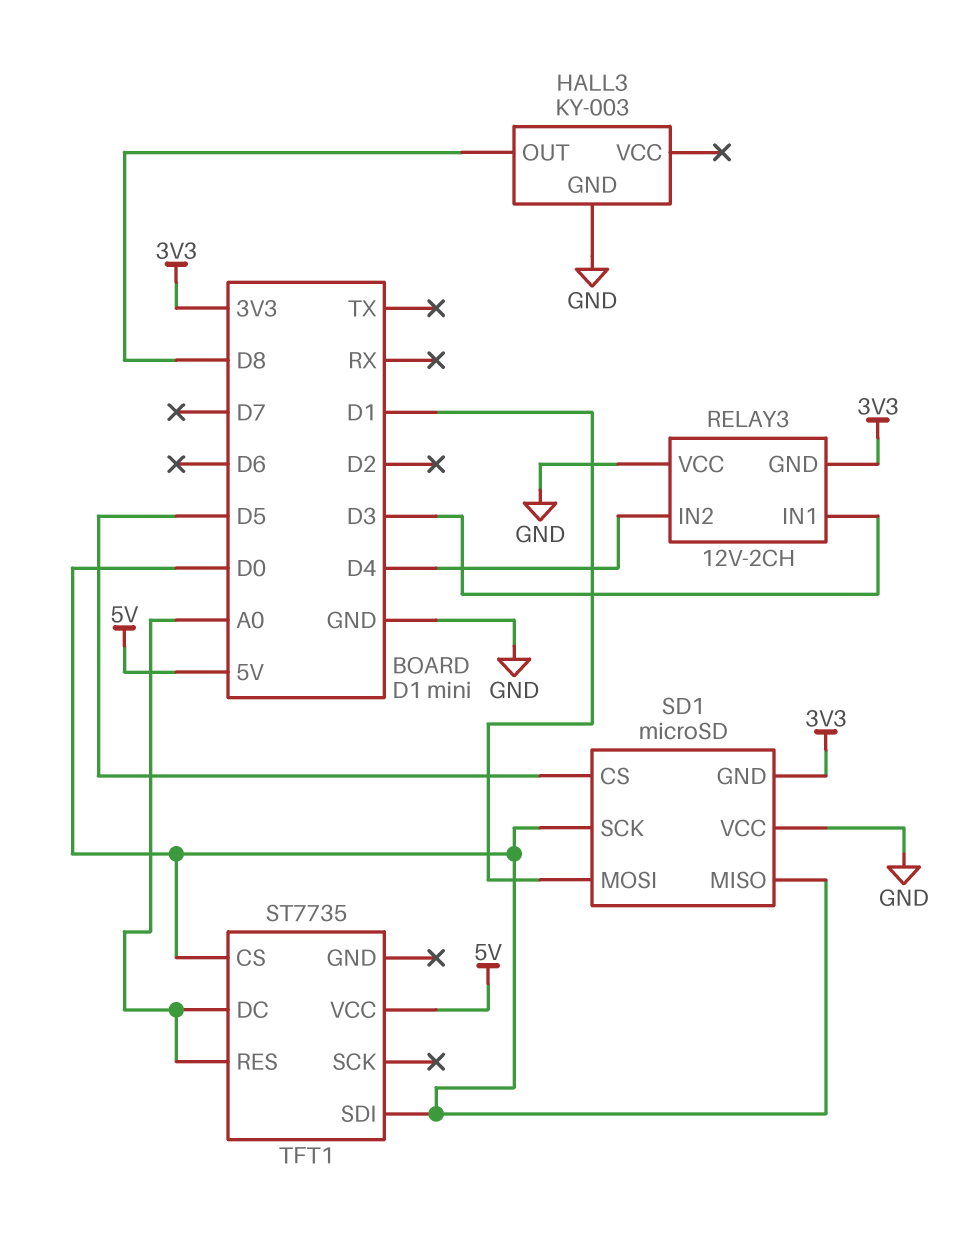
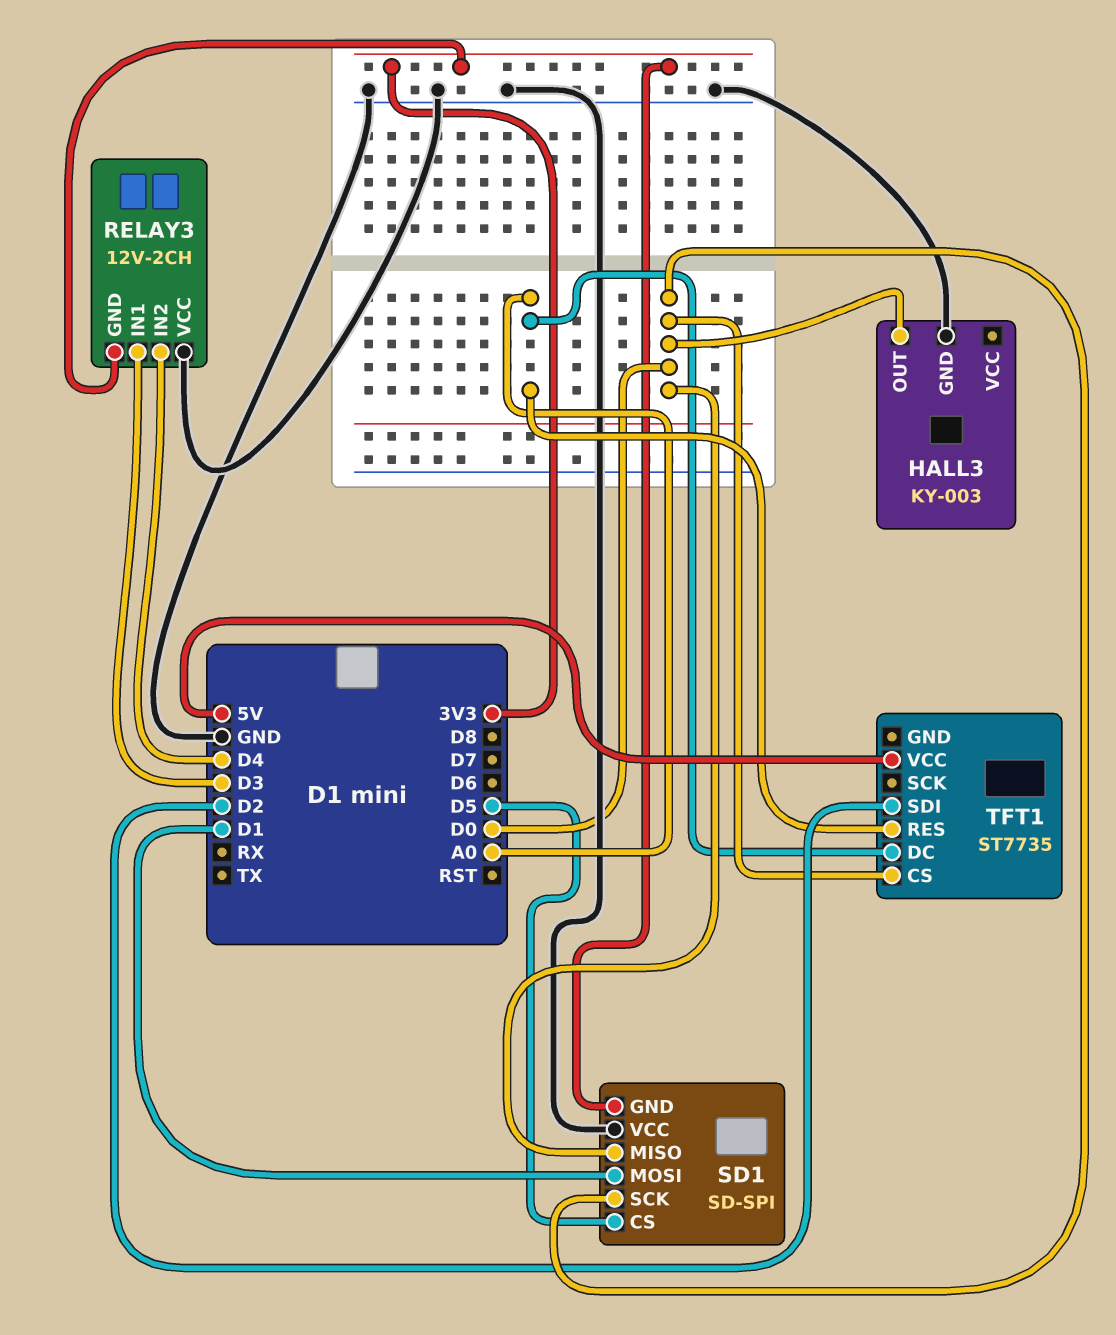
HALL3 pin OUT: D8 -> D0
SD1: microSD -> SD-SPI
TFT1 pin SDI: D0 -> D2

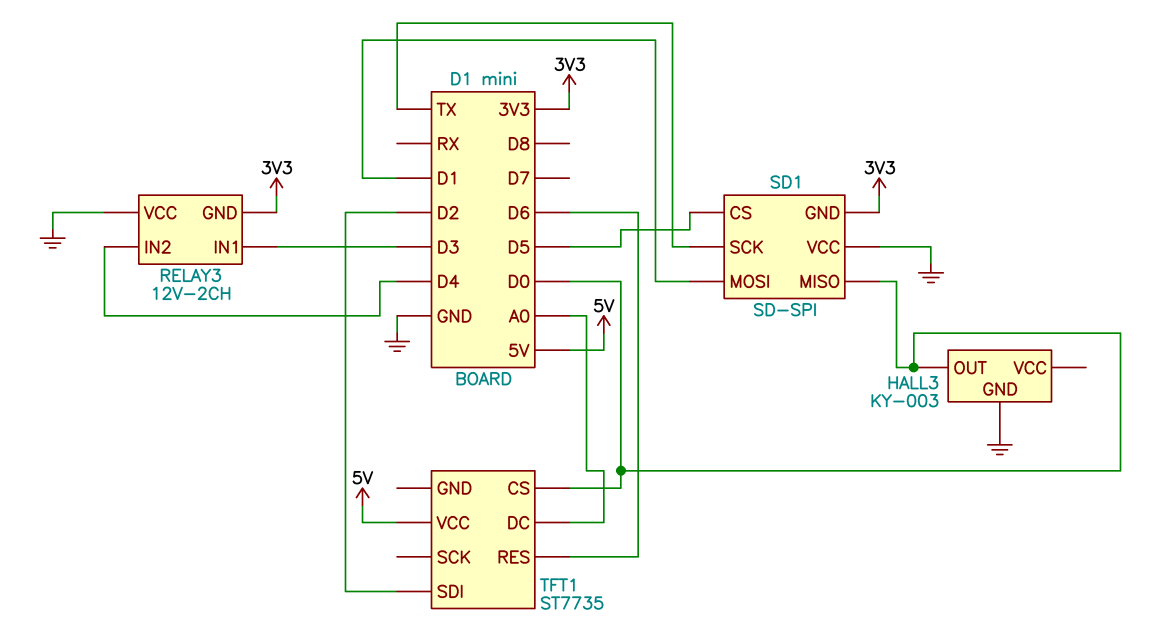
SD1 pin SCK: D0 -> TX
TFT1 pin RES: A0 -> D6

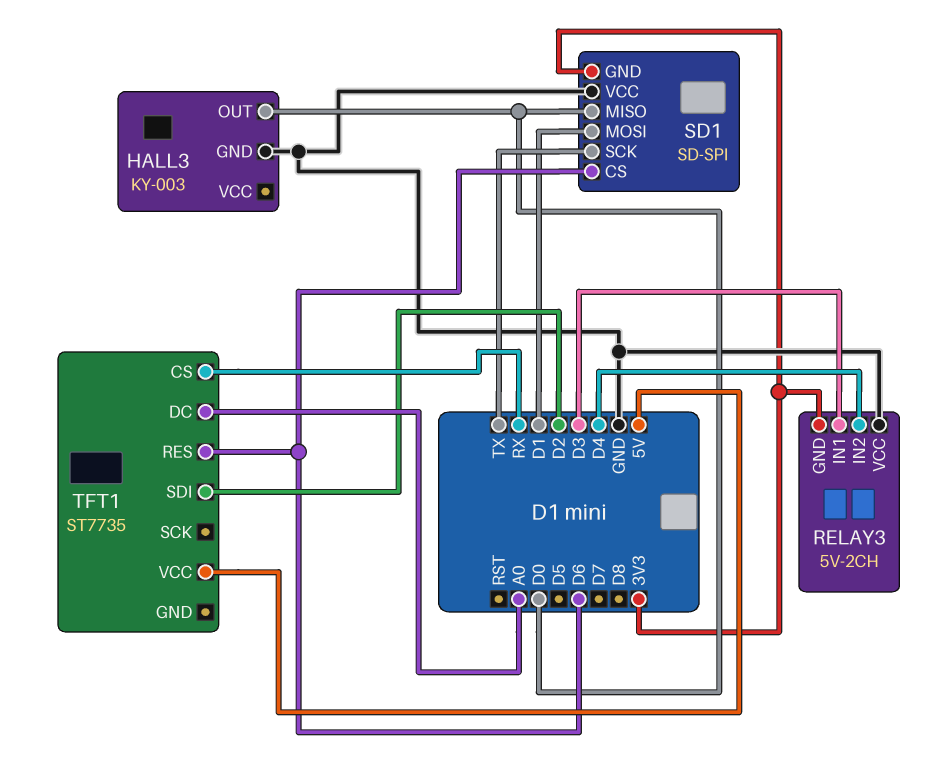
RELAY3: 12V-2CH -> 5V-2CH
SD1 pin CS: D5 -> D6
TFT1 pin CS: D0 -> RX

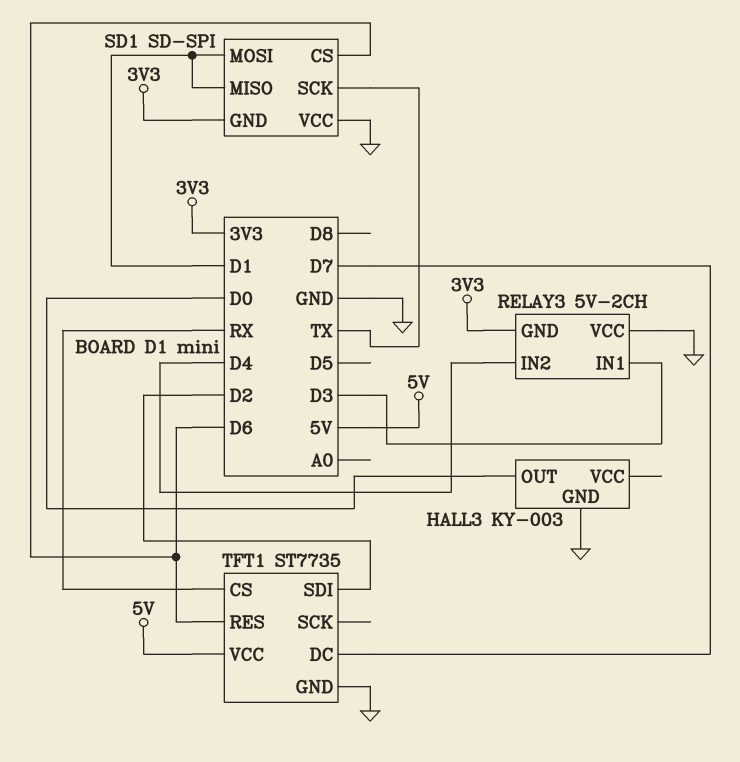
SD1 pin MISO: D0 -> D1
TFT1 pin DC: A0 -> D7
TFT1 pin GND: none -> GND

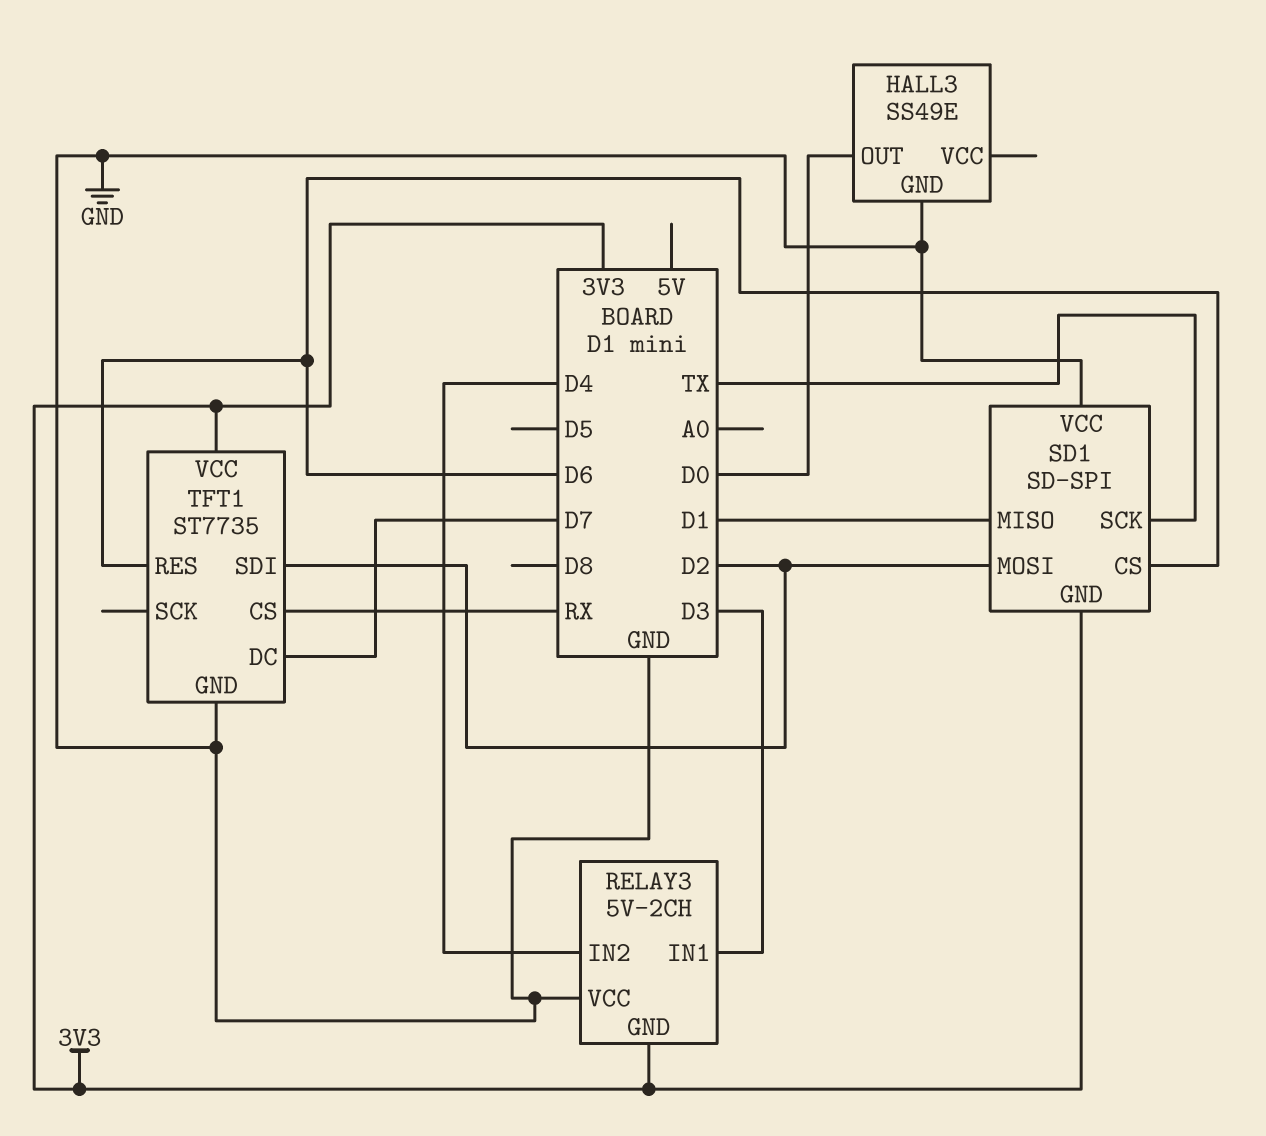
HALL3: KY-003 -> SS49E
SD1 pin MOSI: D1 -> D2
TFT1 pin VCC: 5V -> 3V3

